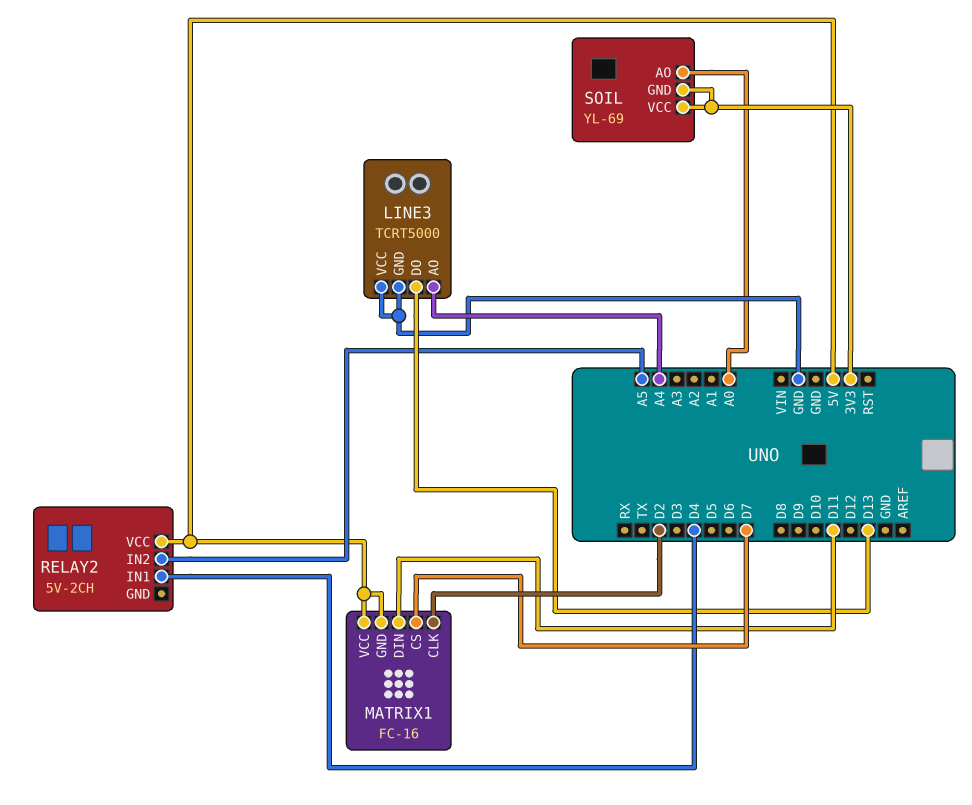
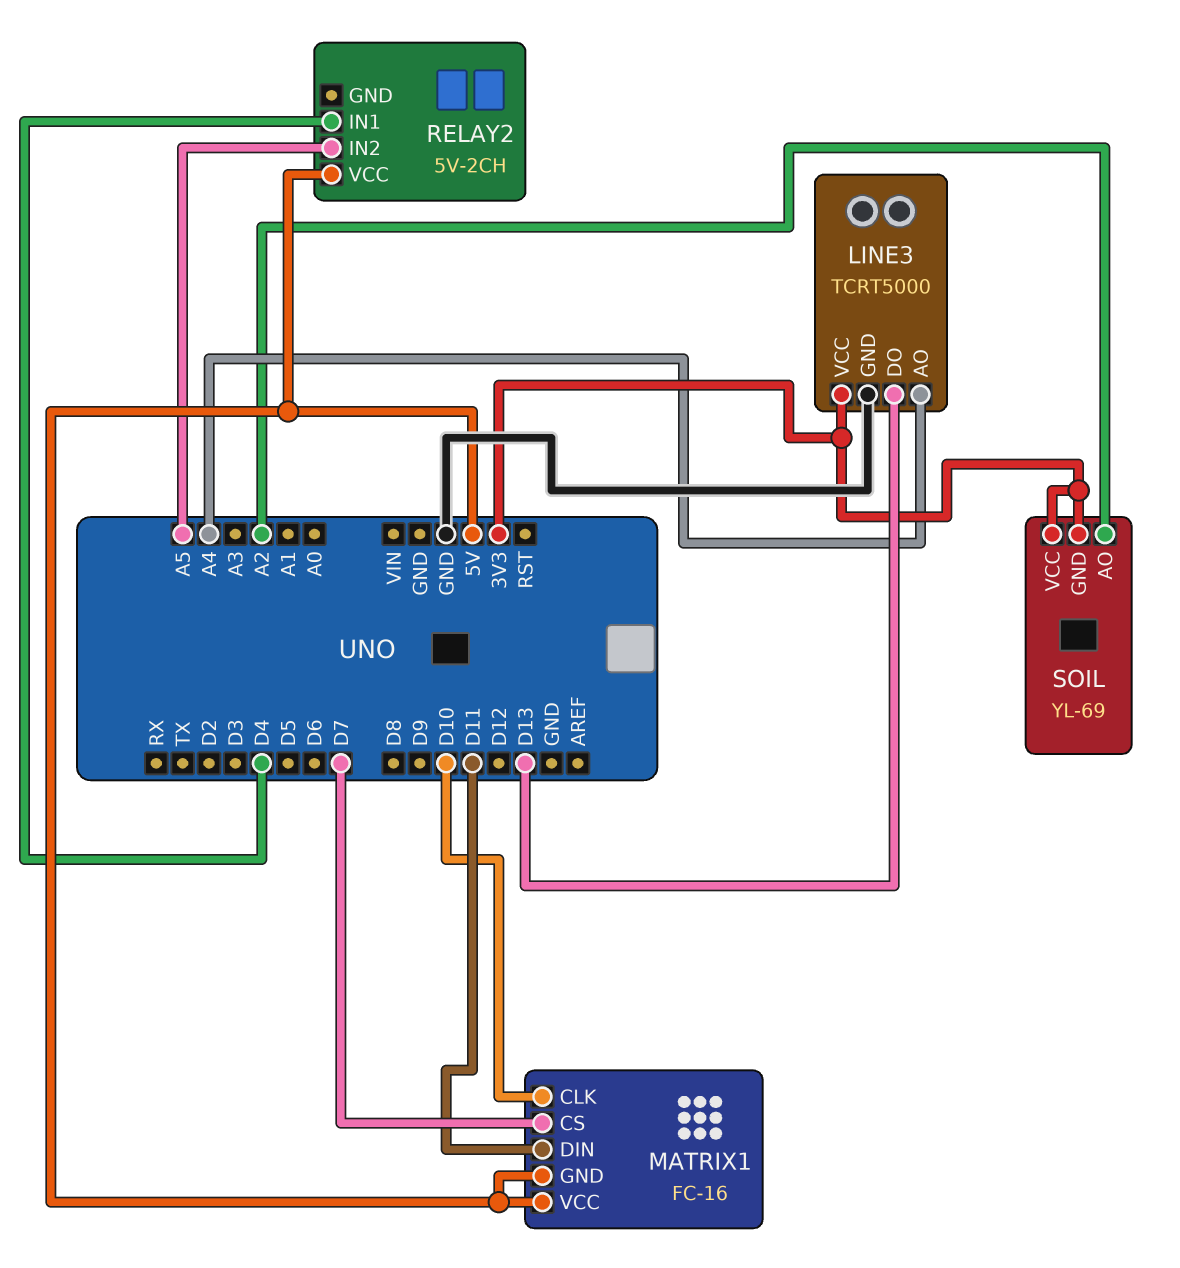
LINE3 pin VCC: GND -> 3V3
MATRIX1 pin CLK: D2 -> D10
SOIL pin AO: A0 -> A2

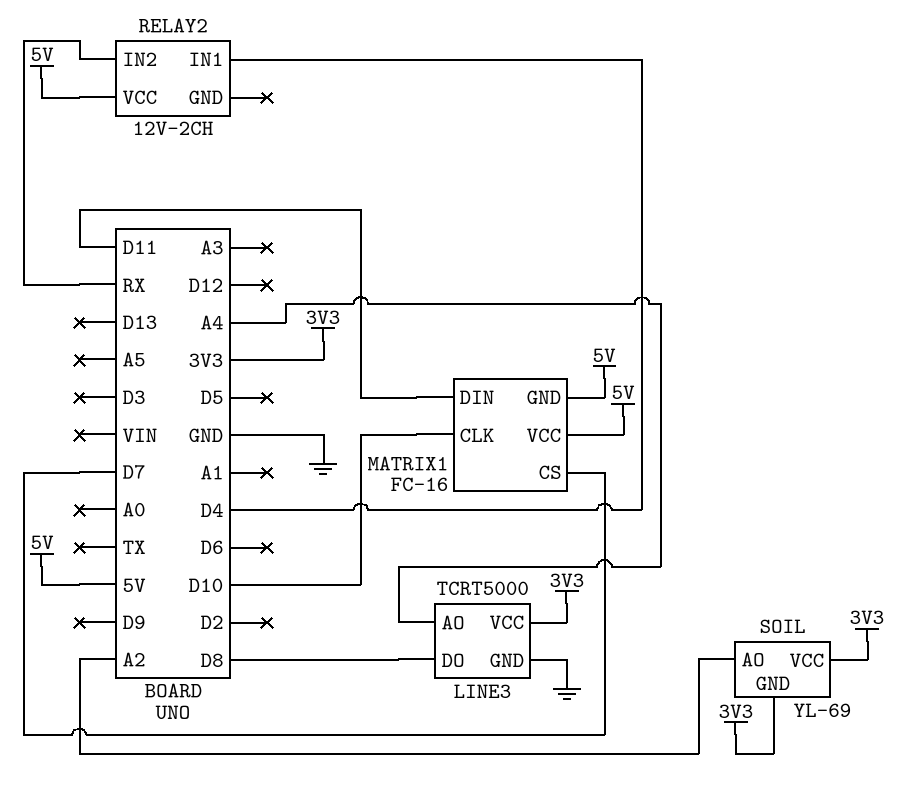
LINE3 pin DO: D13 -> D8
RELAY2: 5V-2CH -> 12V-2CH
RELAY2 pin IN2: A5 -> RX

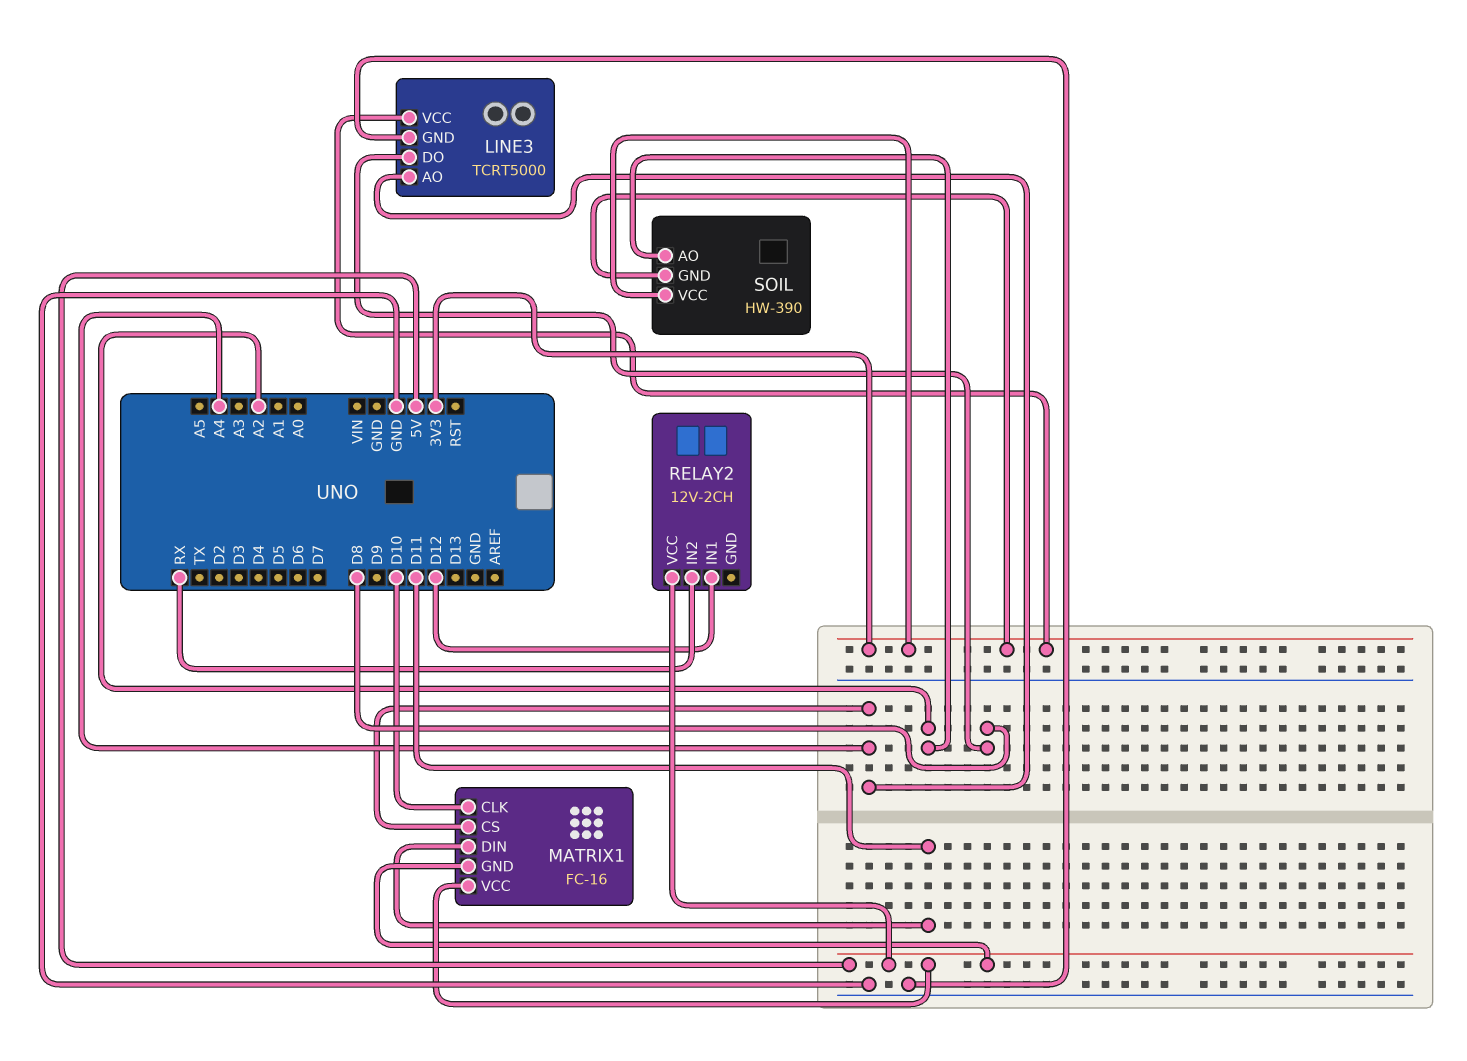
MATRIX1 pin CS: D7 -> A4
RELAY2 pin IN1: D4 -> D12
SOIL: YL-69 -> HW-390

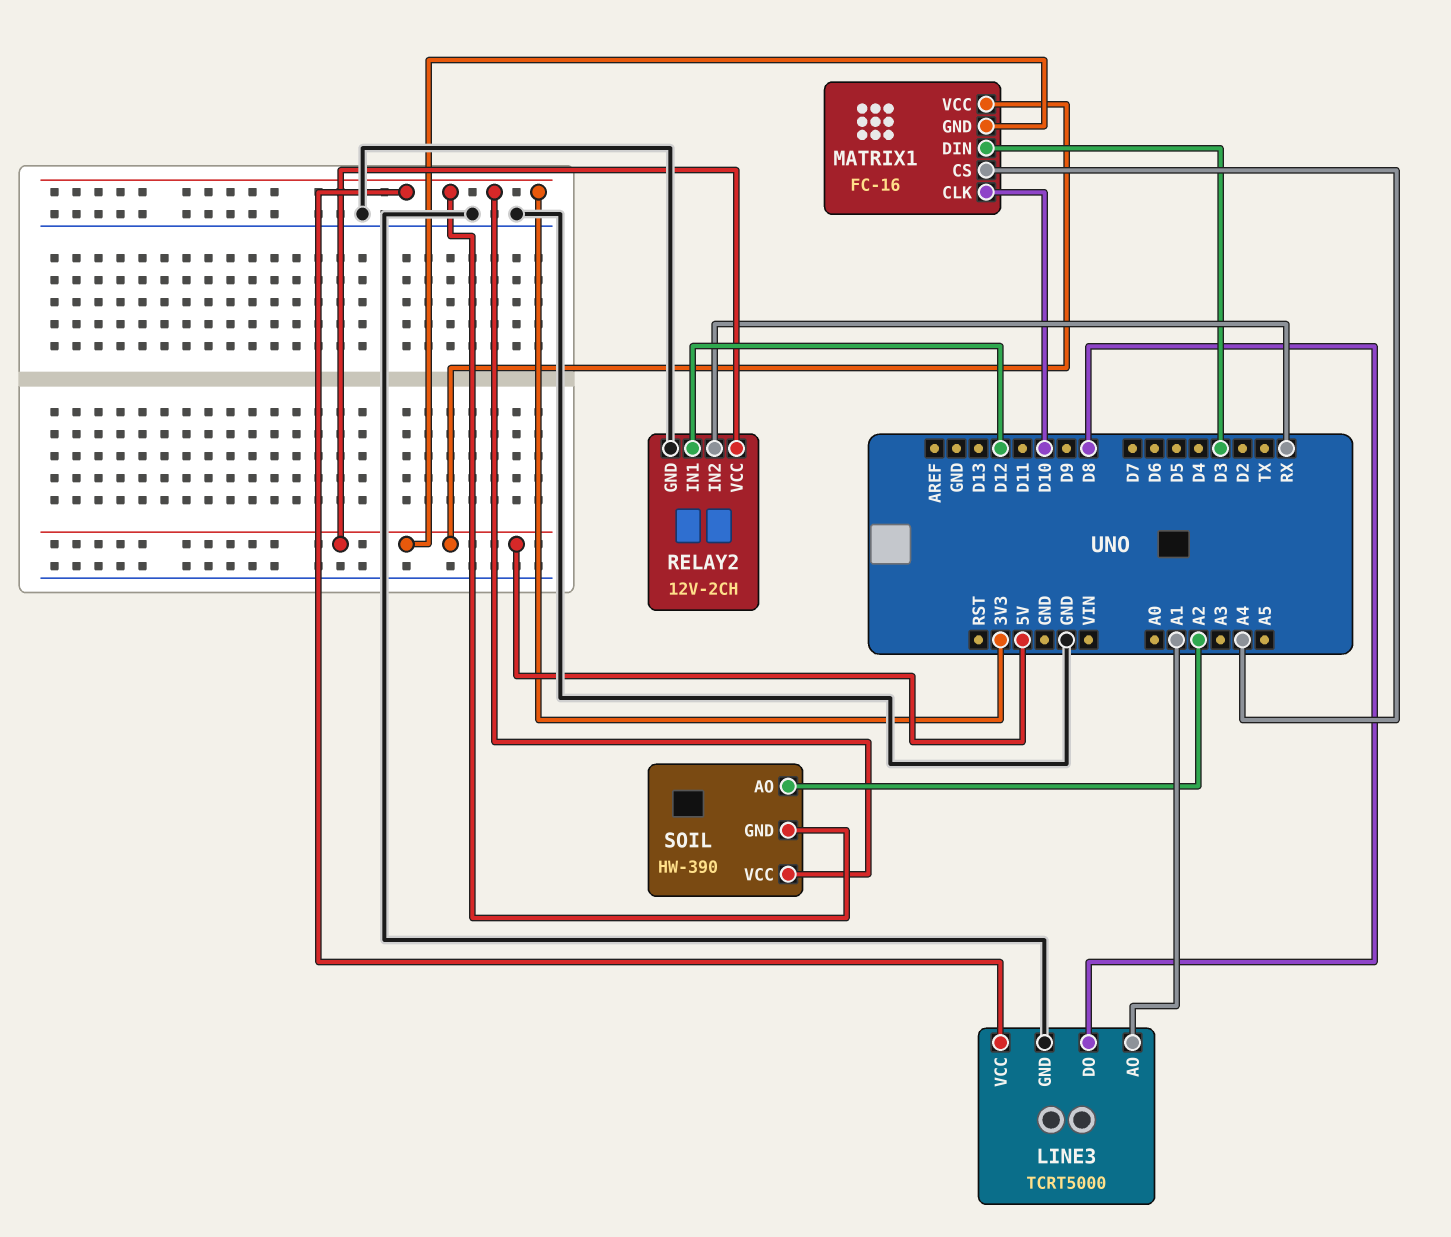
LINE3 pin AO: A4 -> A1
MATRIX1 pin DIN: D11 -> D3
RELAY2 pin GND: none -> GND

